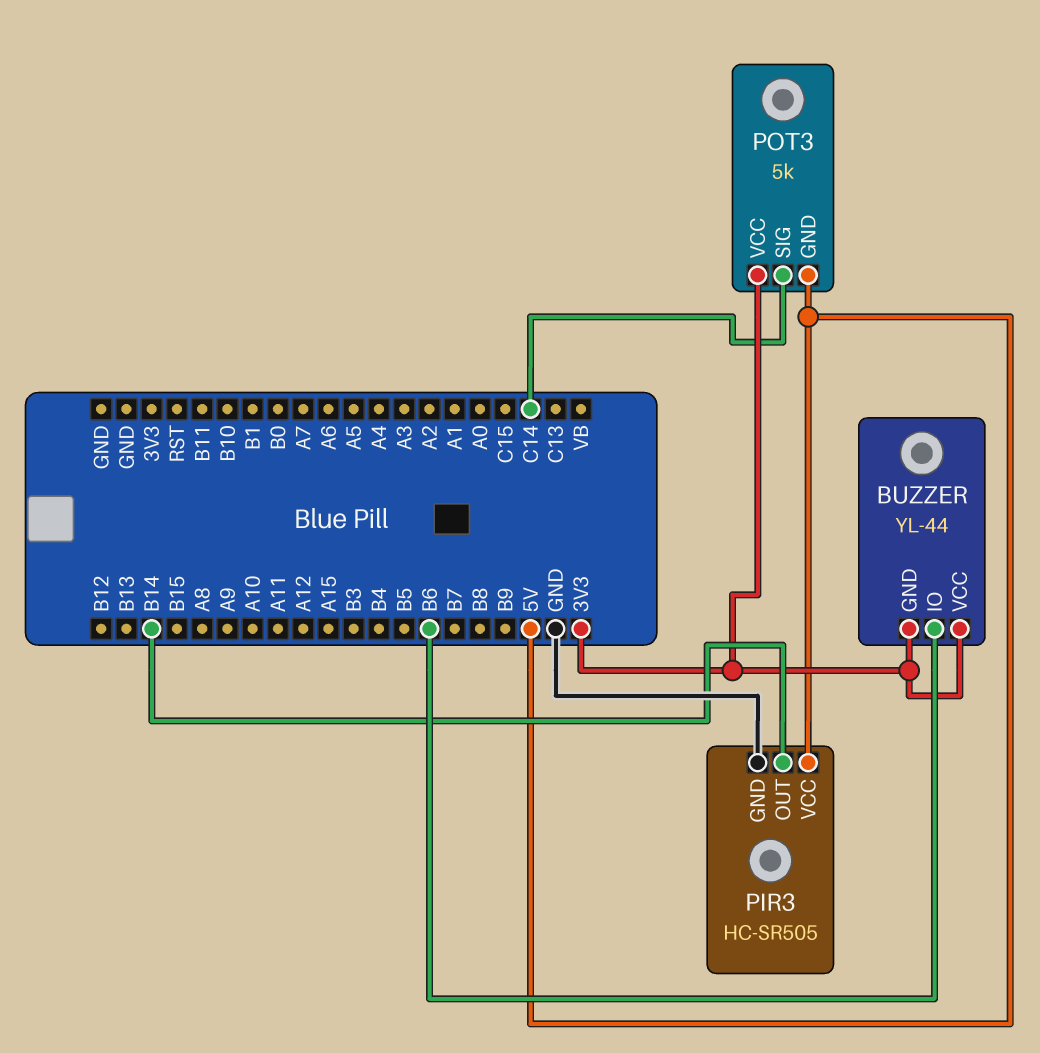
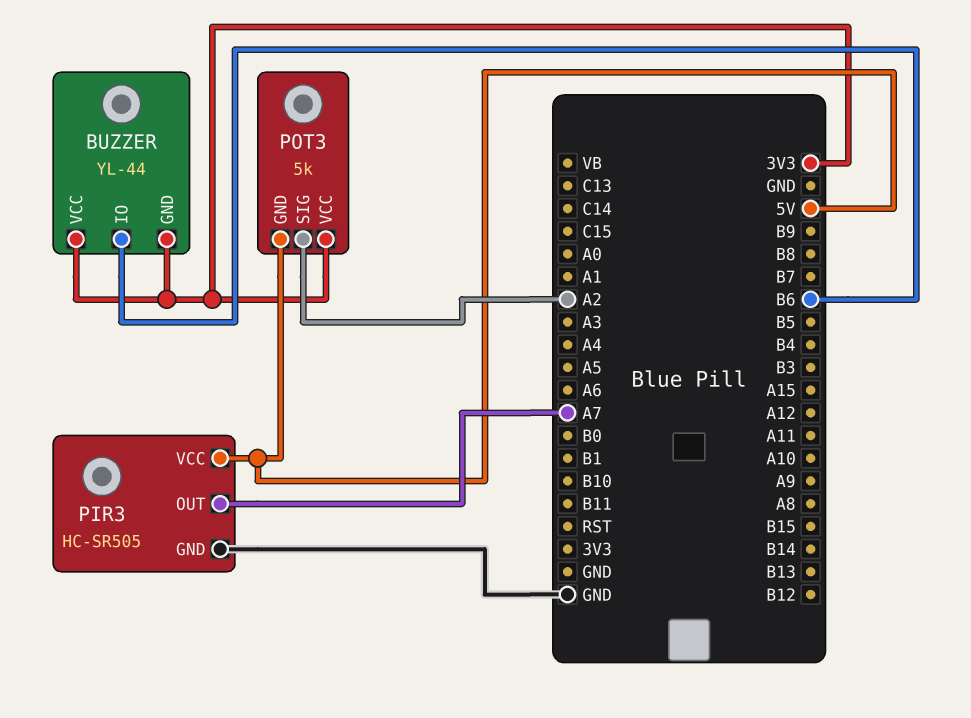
PIR3 pin OUT: B14 -> A7
POT3 pin SIG: C14 -> A2

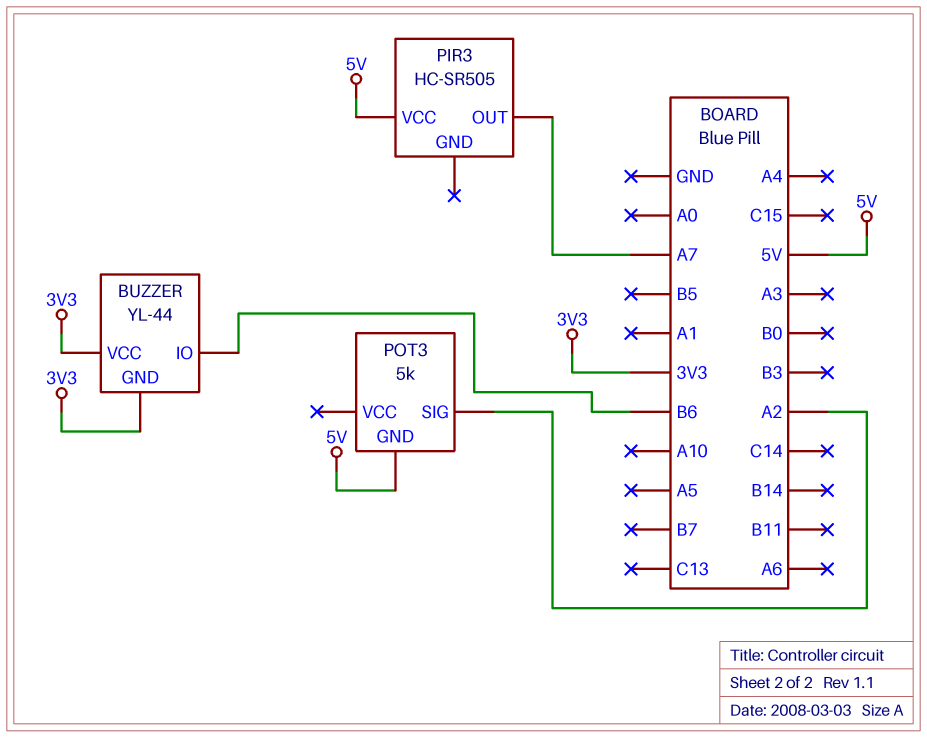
PIR3 pin GND: GND -> none
POT3 pin VCC: 3V3 -> none

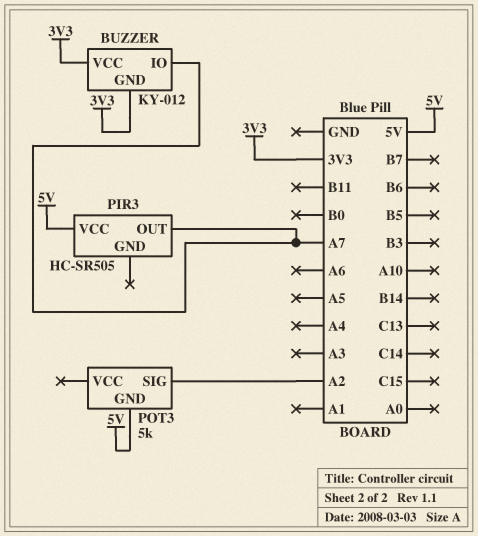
BUZZER: YL-44 -> KY-012
BUZZER pin IO: B6 -> A7

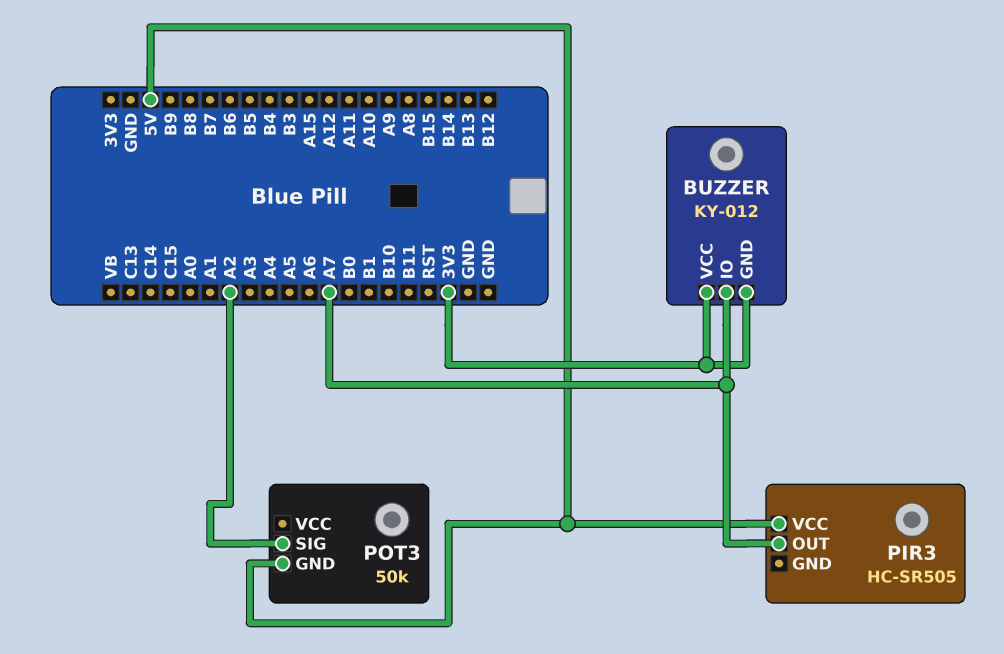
POT3: 5k -> 50k

